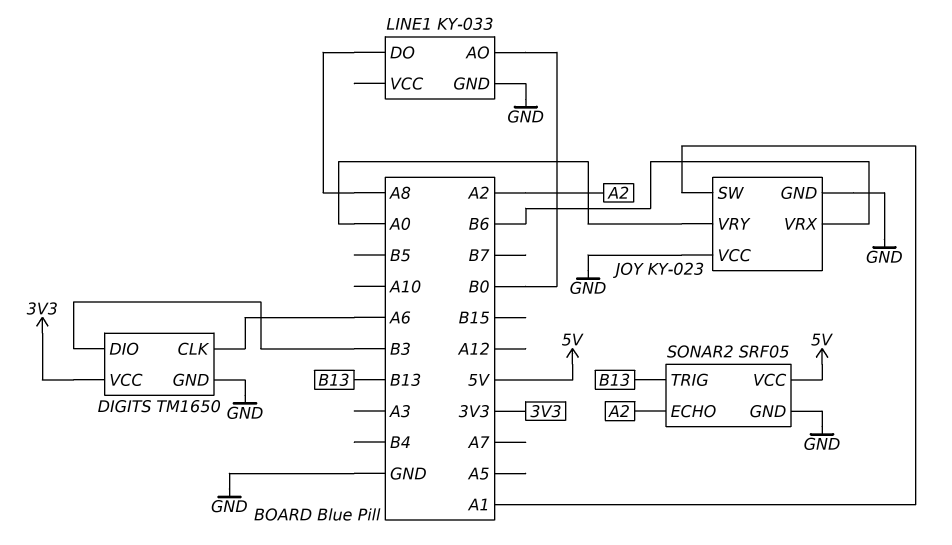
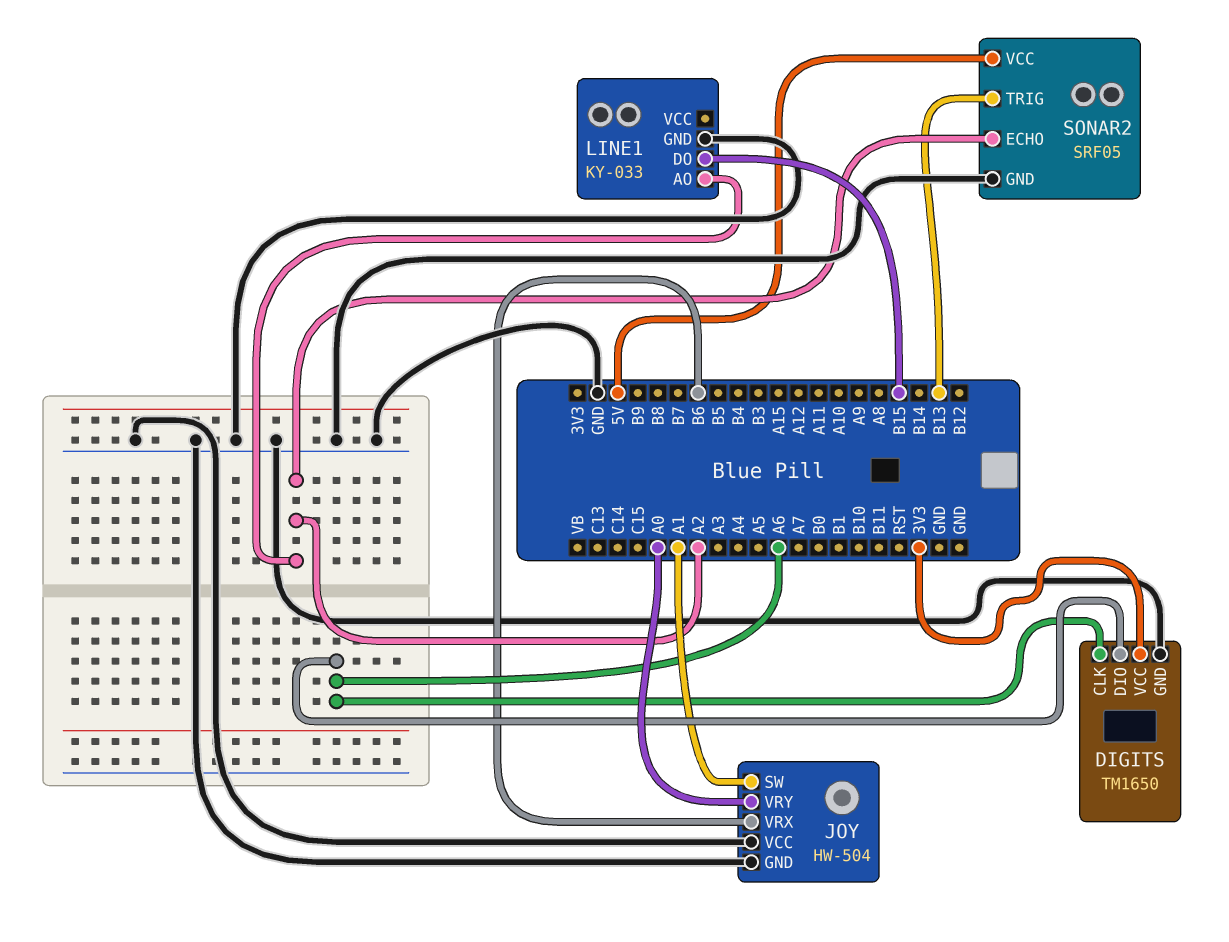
DIGITS pin DIO: B3 -> A6
JOY: KY-023 -> HW-504
LINE1 pin AO: B0 -> A2
LINE1 pin DO: A8 -> B15

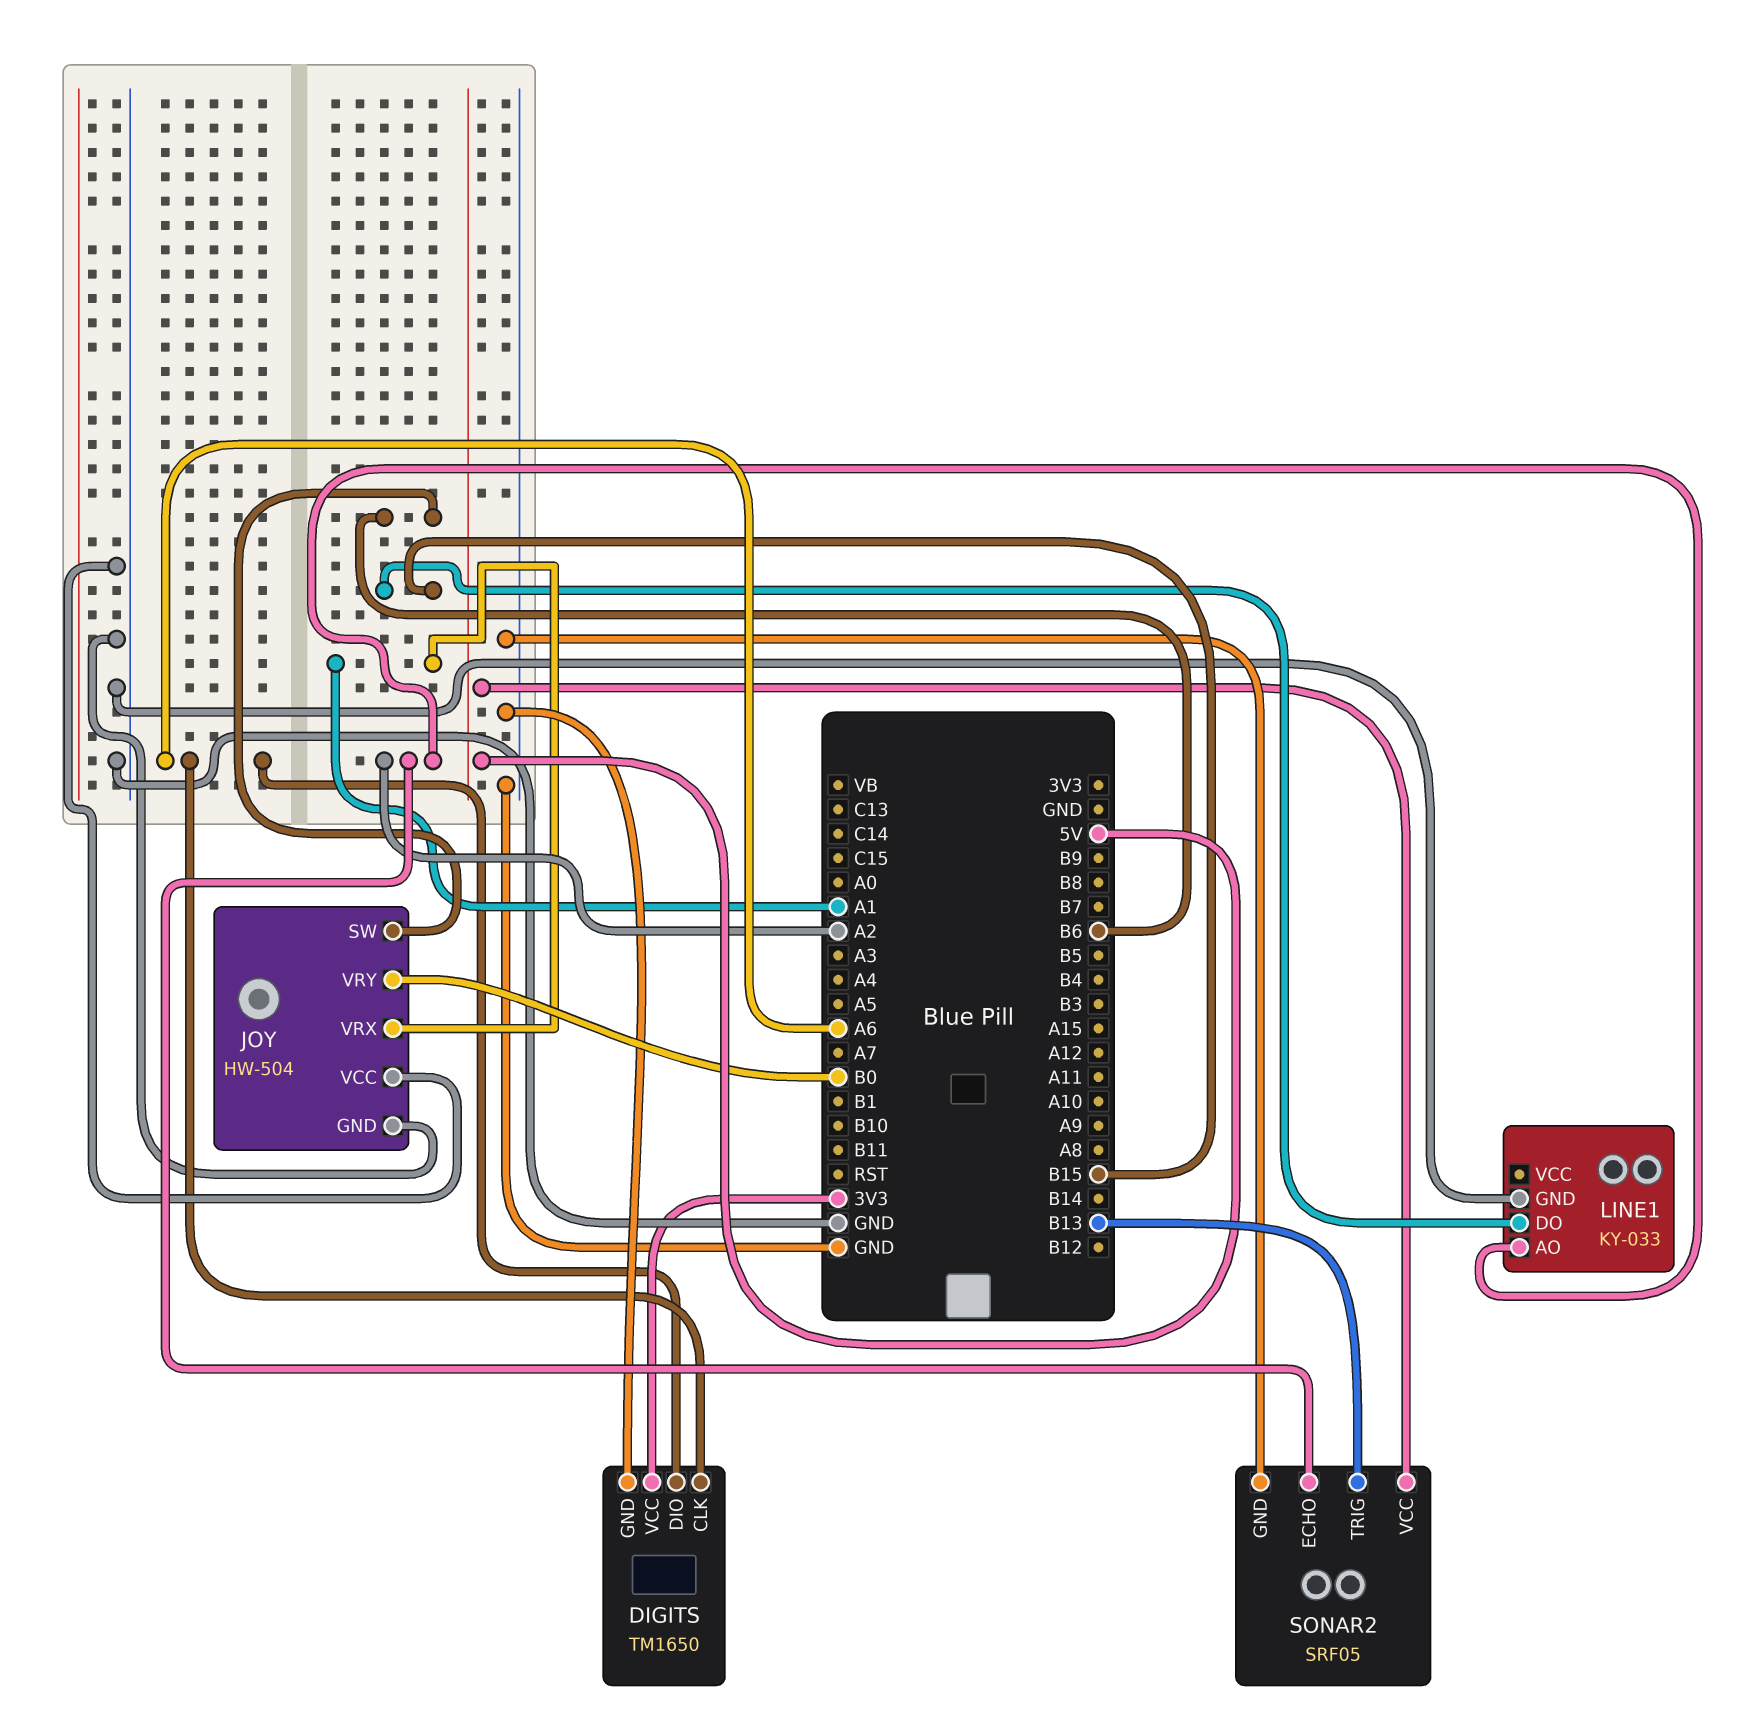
JOY pin SW: A1 -> B6
JOY pin VRX: B6 -> A1
JOY pin VRY: A0 -> B0

